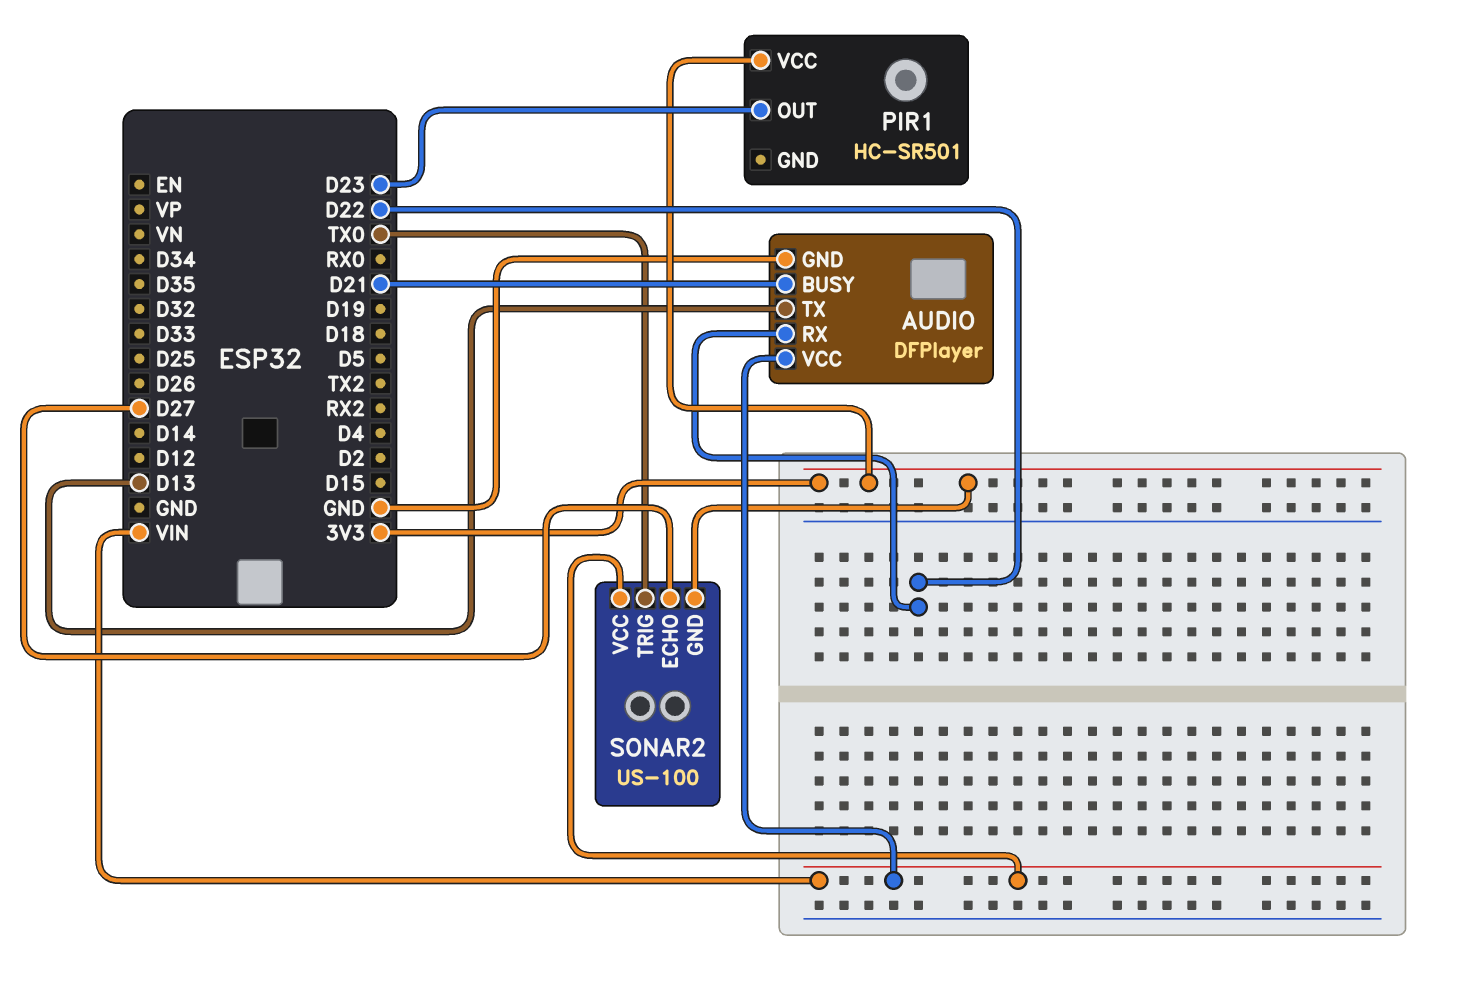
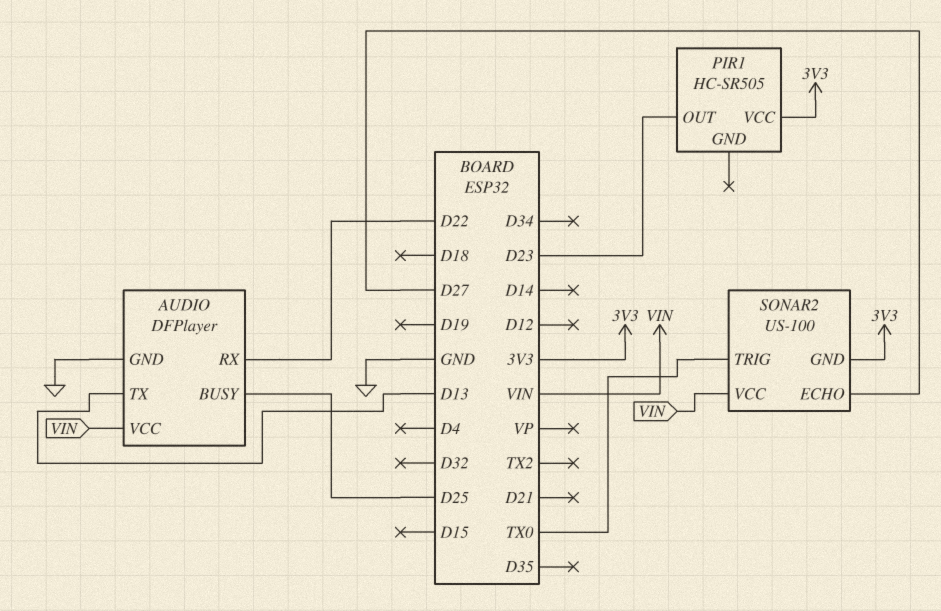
AUDIO pin BUSY: D21 -> D25
PIR1: HC-SR501 -> HC-SR505

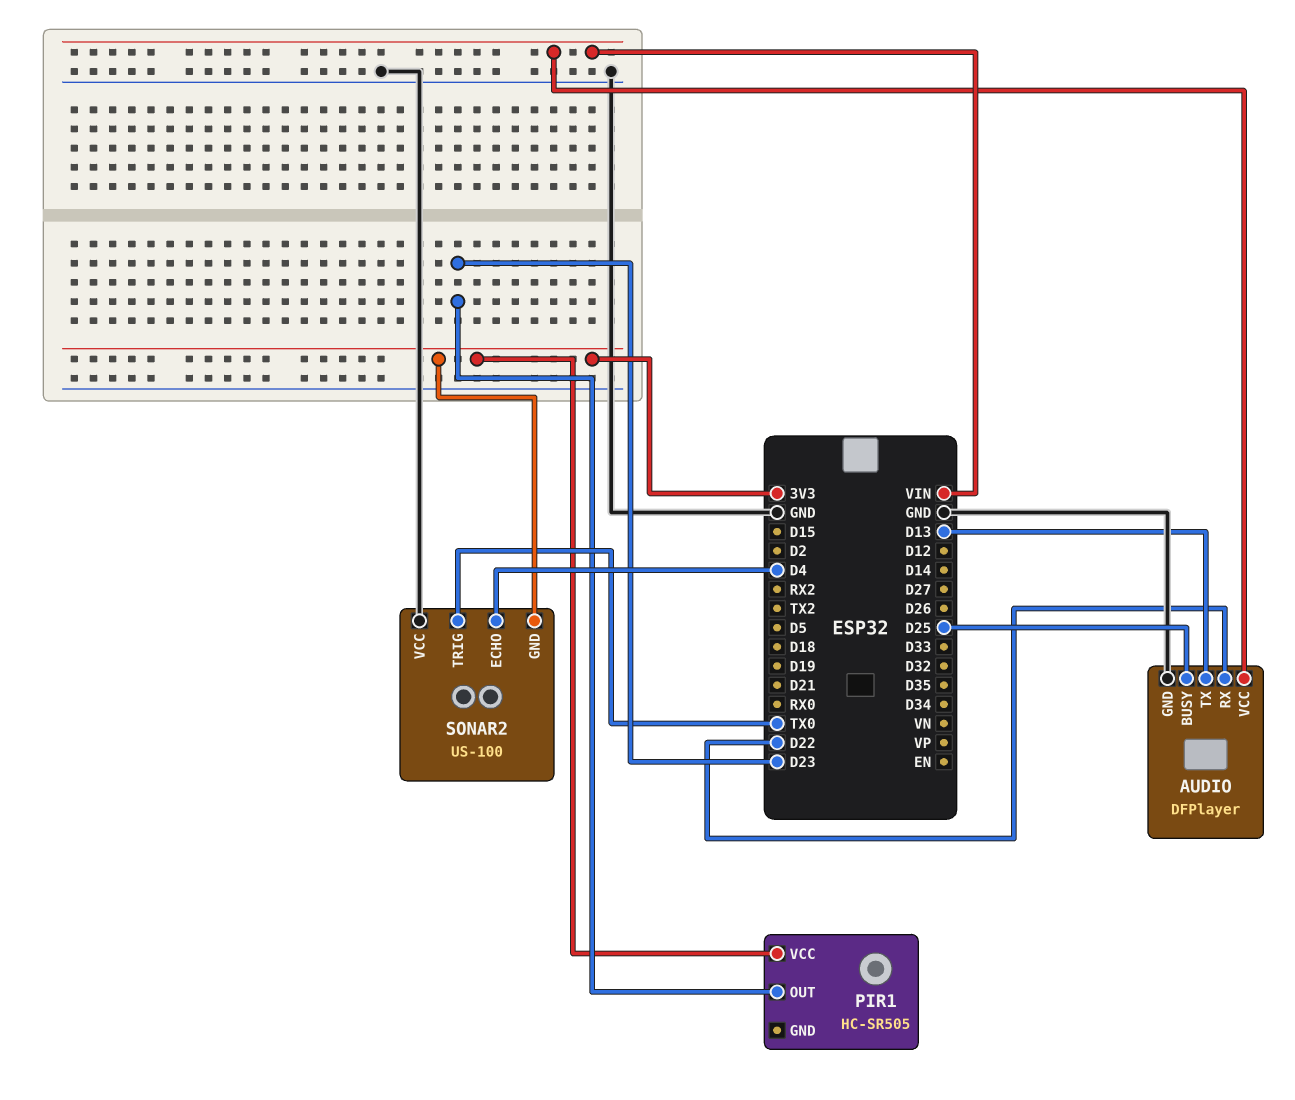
SONAR2 pin ECHO: D27 -> D4
SONAR2 pin VCC: VIN -> GND

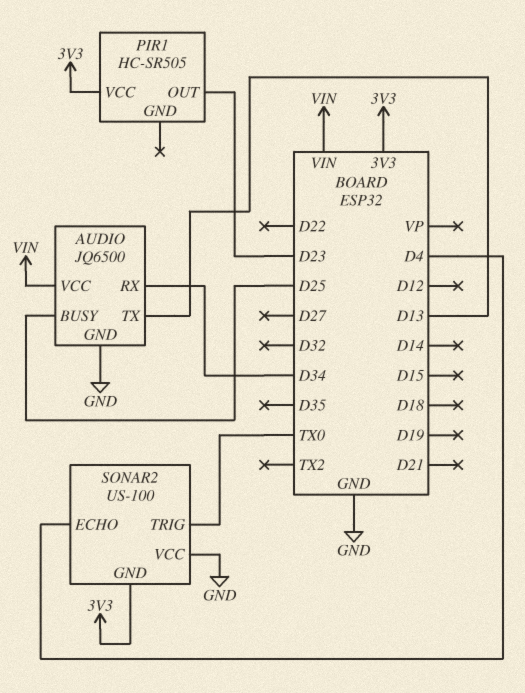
AUDIO: DFPlayer -> JQ6500
AUDIO pin RX: D22 -> D34

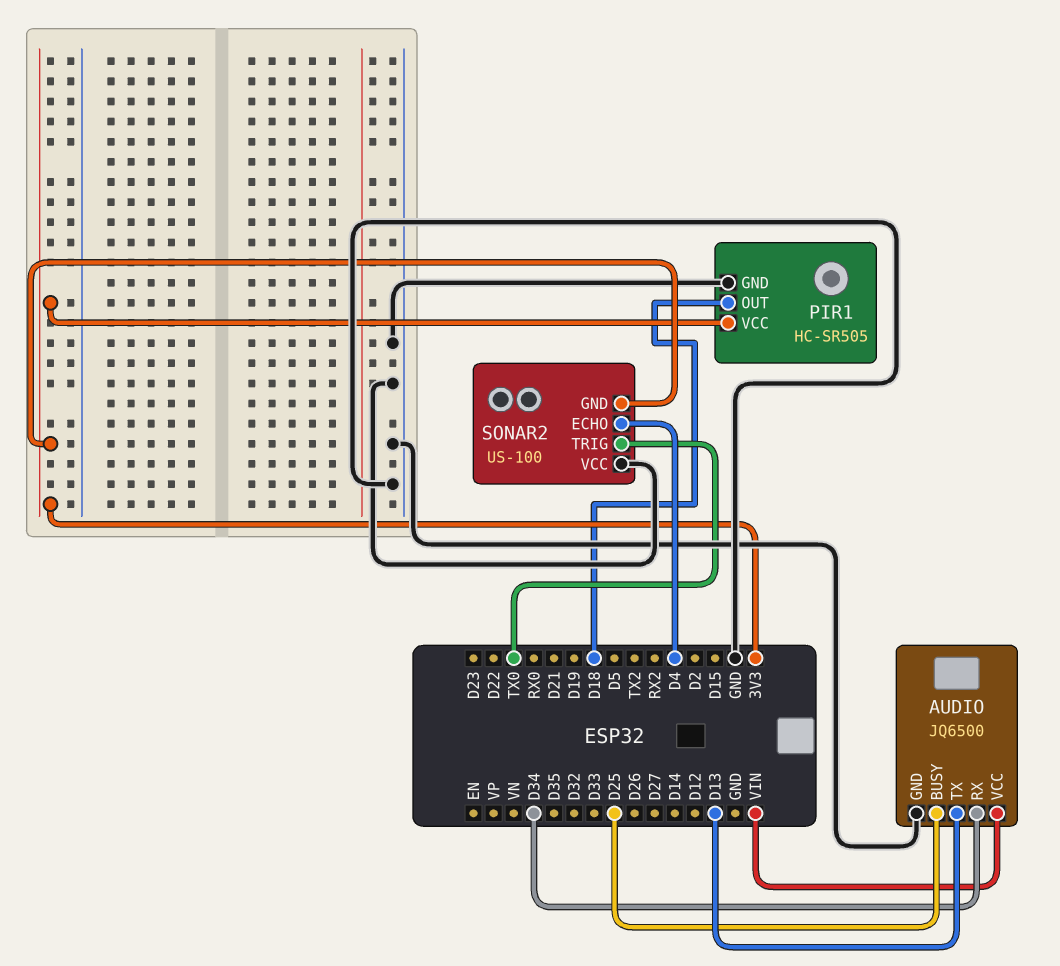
PIR1 pin GND: none -> GND
PIR1 pin OUT: D23 -> D18

